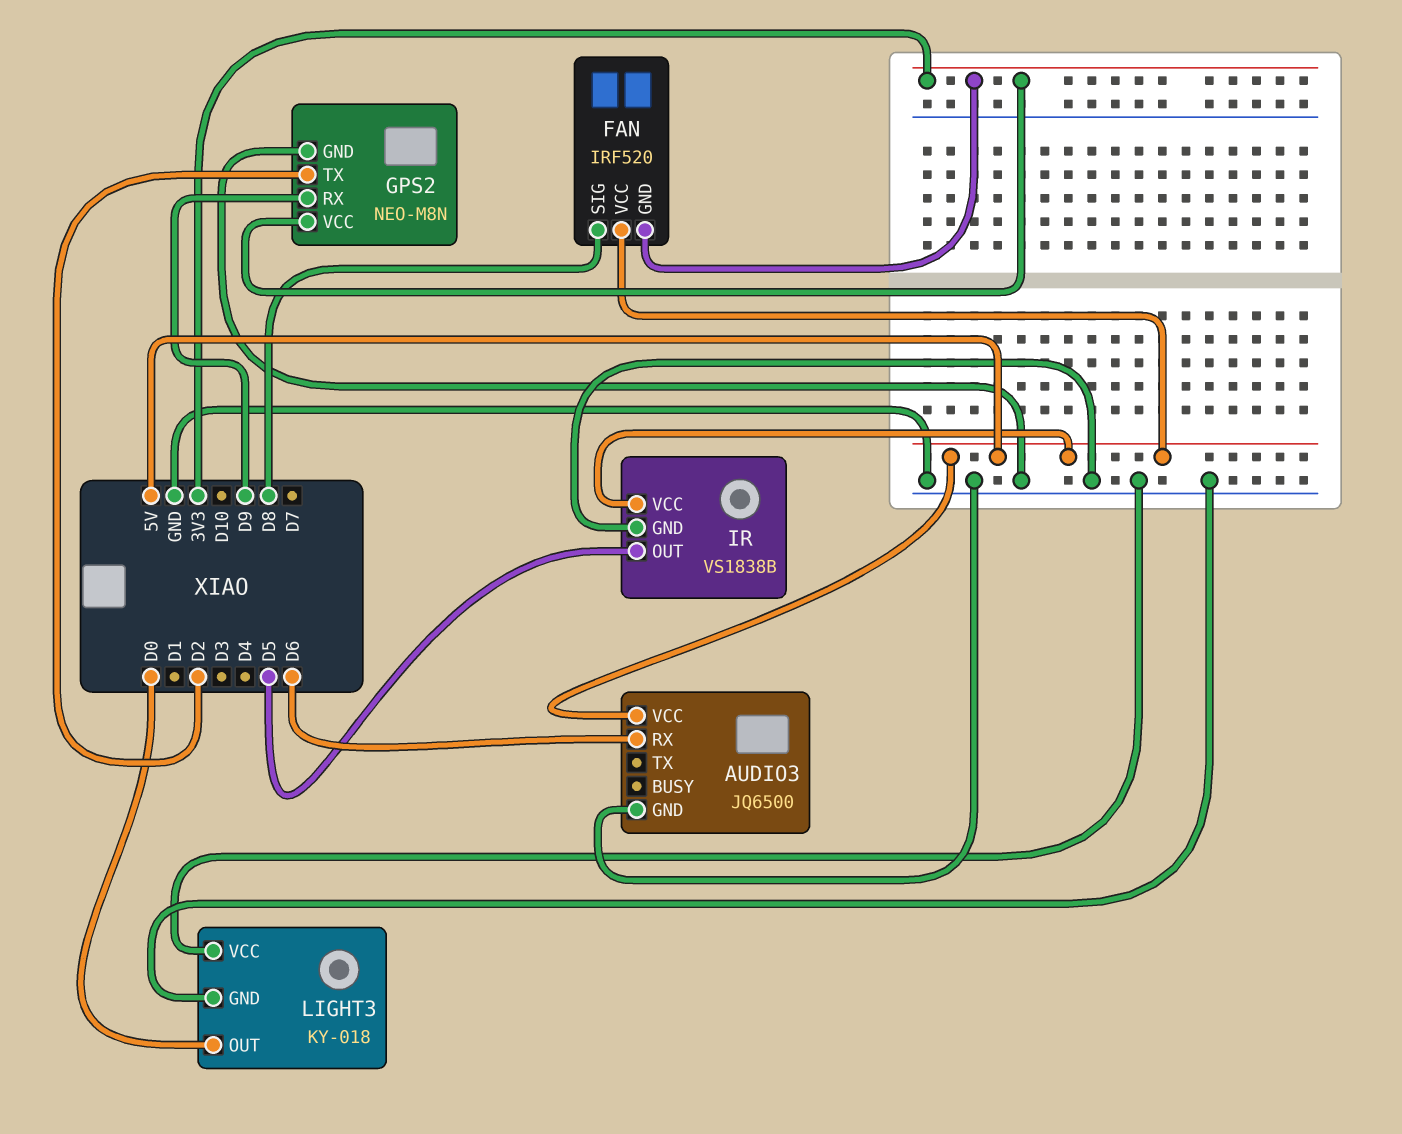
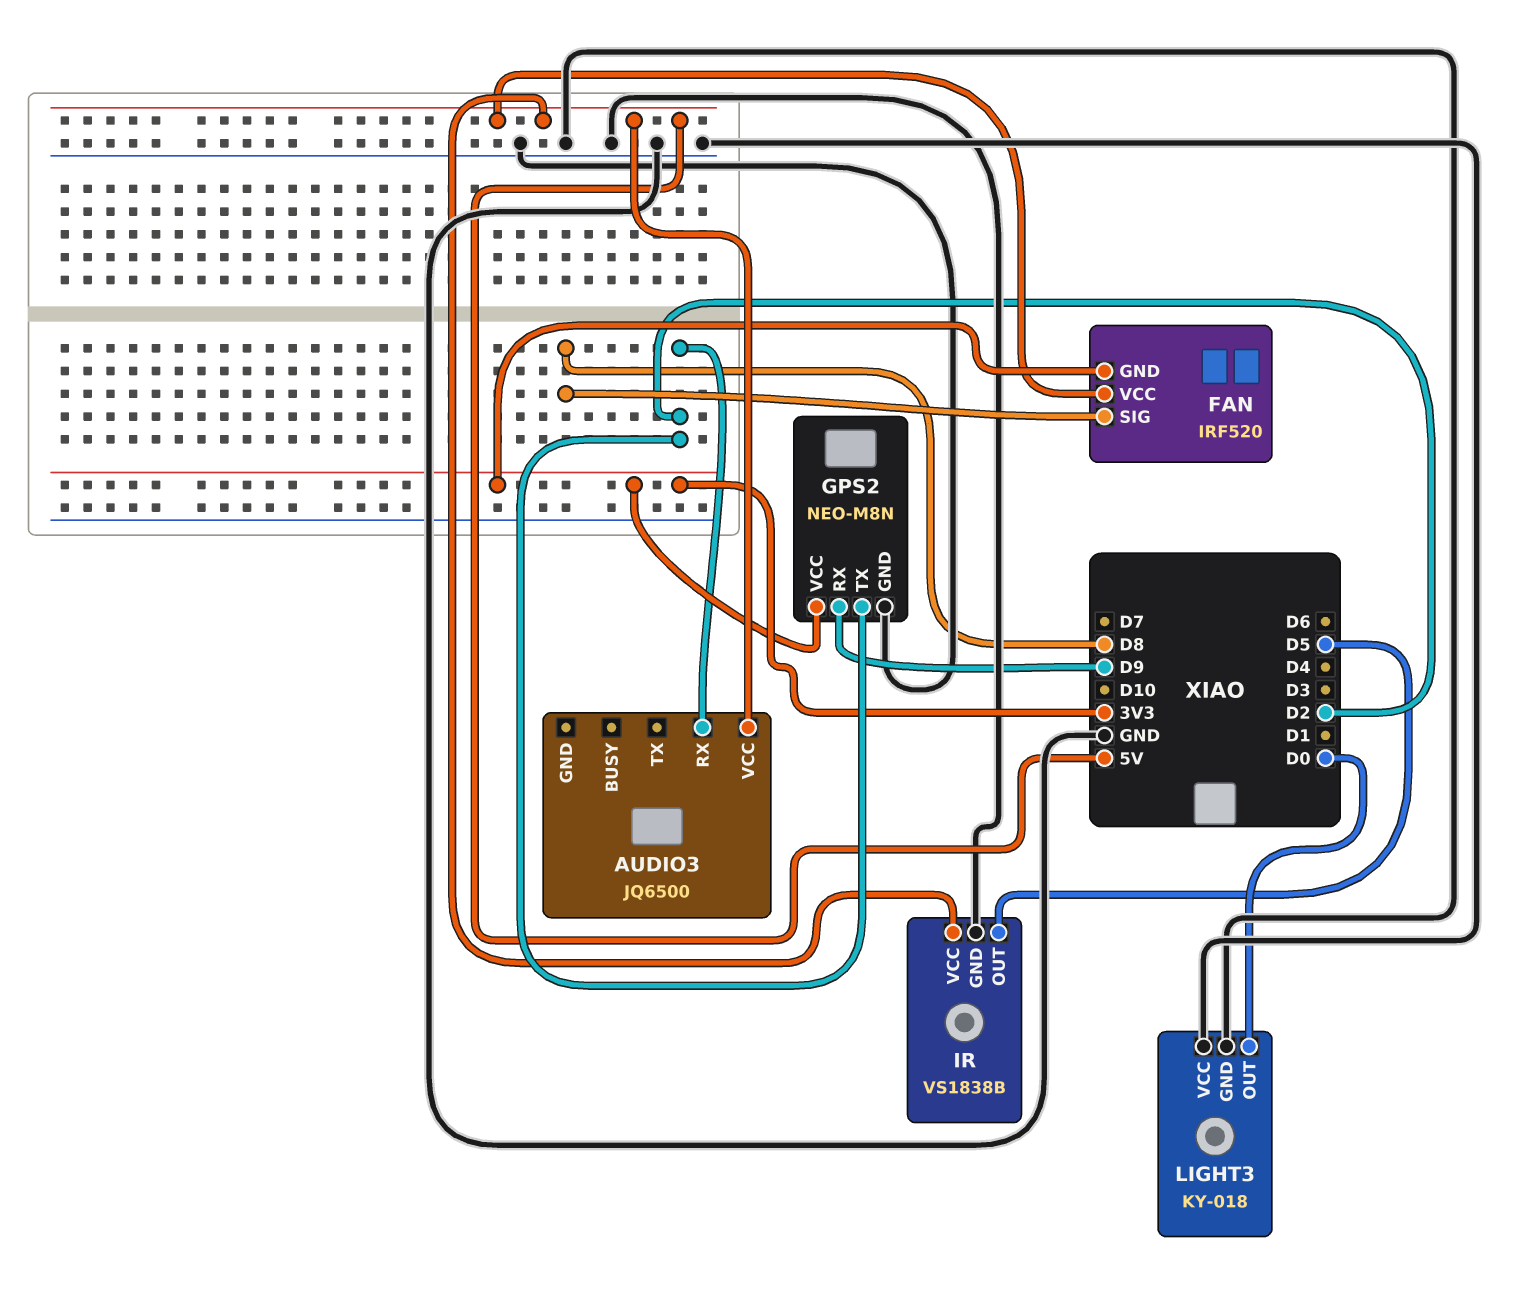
AUDIO3 pin GND: GND -> none
AUDIO3 pin RX: D6 -> D2

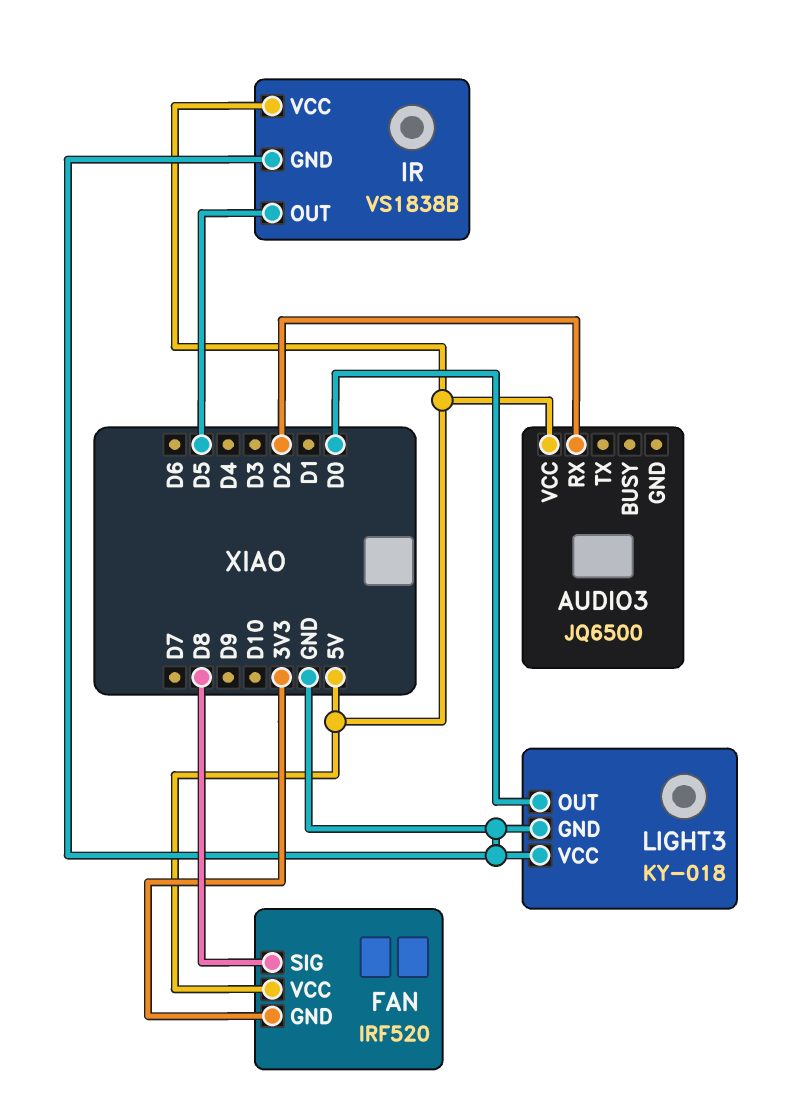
GPS2: NEO-M8N -> none
GPS2 pin GND: GND -> none
GPS2 pin RX: D9 -> none
GPS2 pin TX: D2 -> none
GPS2 pin VCC: 3V3 -> none

